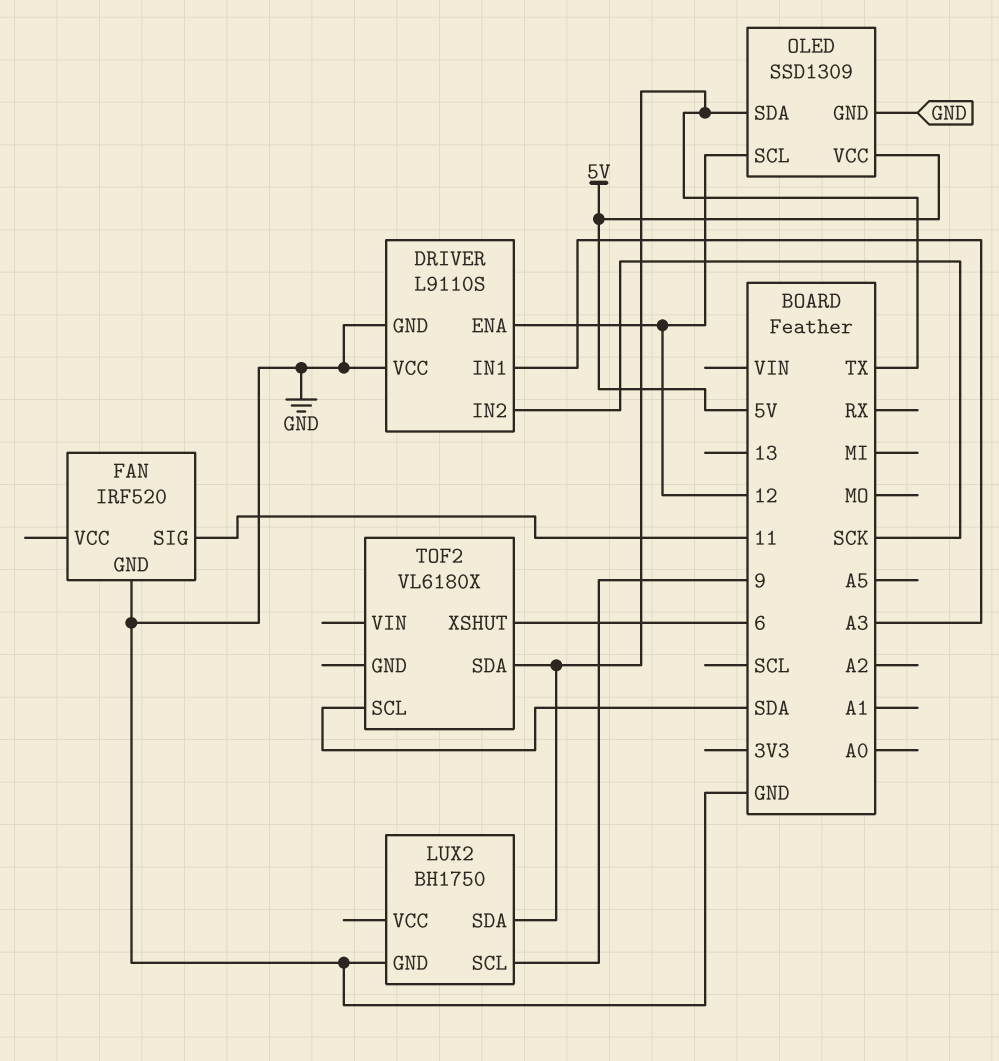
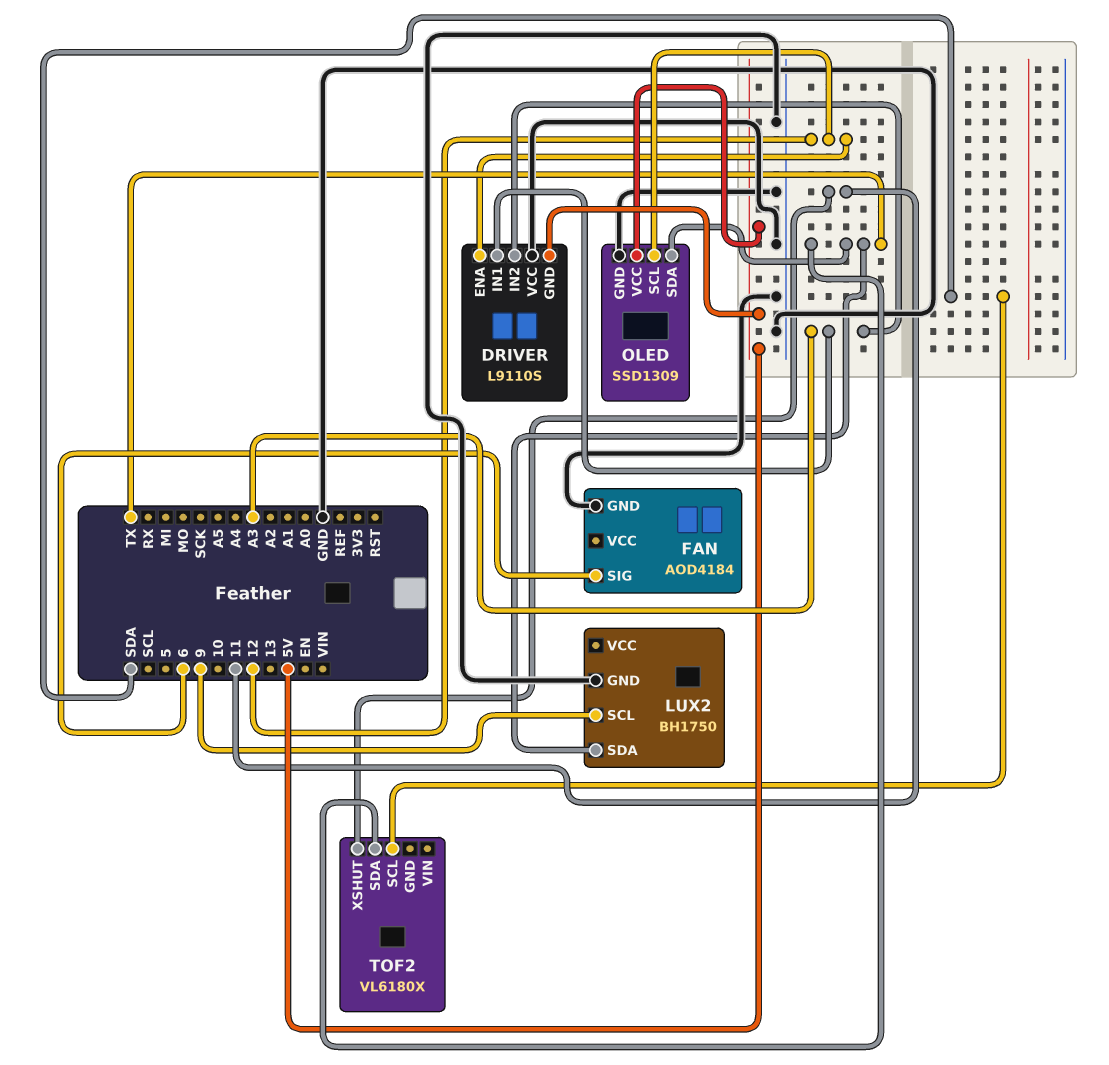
DRIVER pin GND: GND -> 5V
DRIVER pin IN2: SCK -> A3
FAN: IRF520 -> AOD4184
FAN pin SIG: 11 -> 6
TOF2 pin XSHUT: 6 -> 11

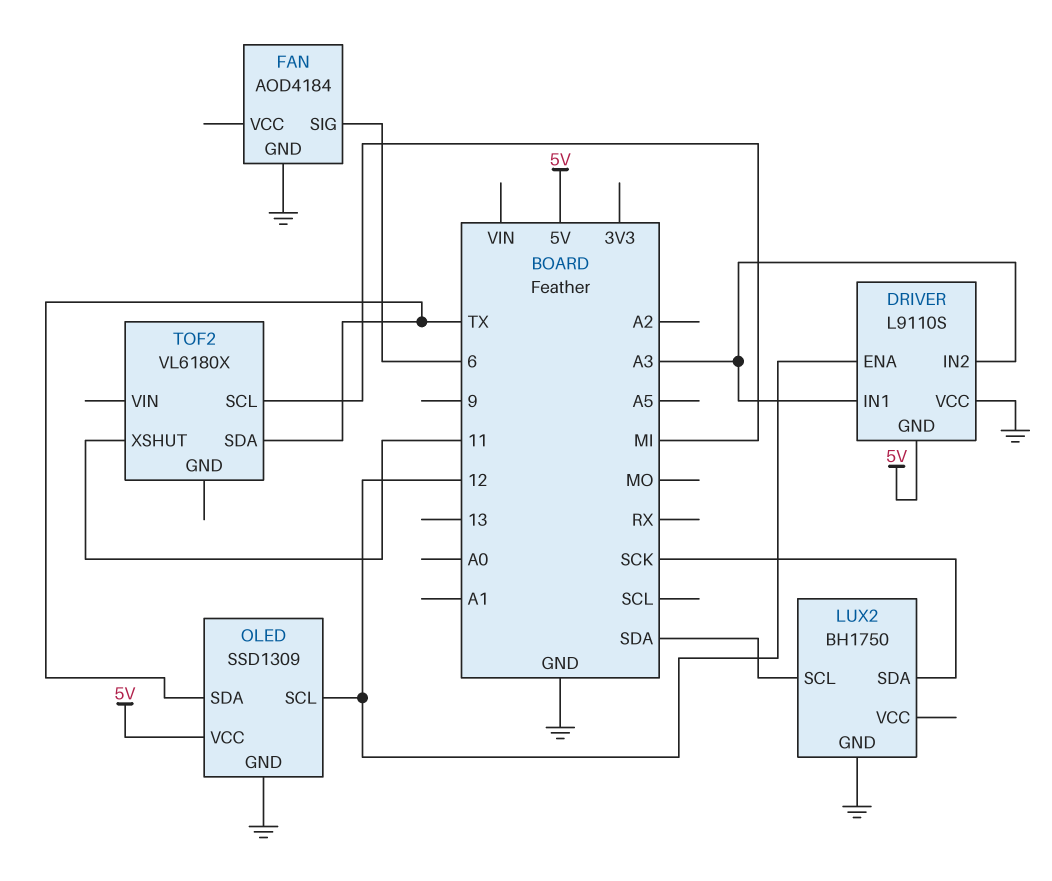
LUX2 pin SCL: 9 -> SDA
LUX2 pin SDA: TX -> SCK
TOF2 pin SCL: SDA -> MI

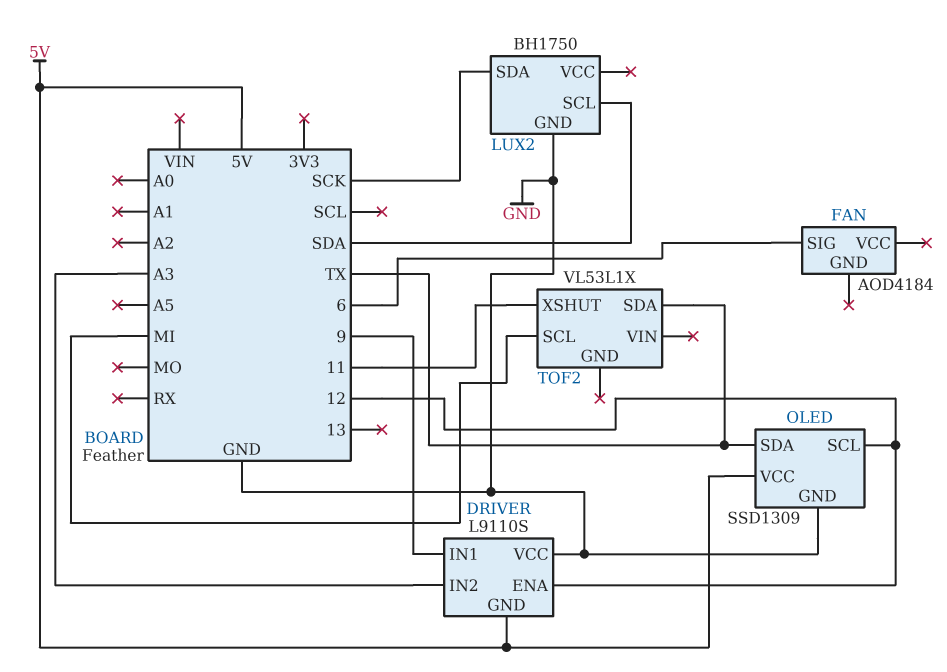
DRIVER pin IN1: A3 -> 9
FAN pin GND: GND -> none
TOF2: VL6180X -> VL53L1X

